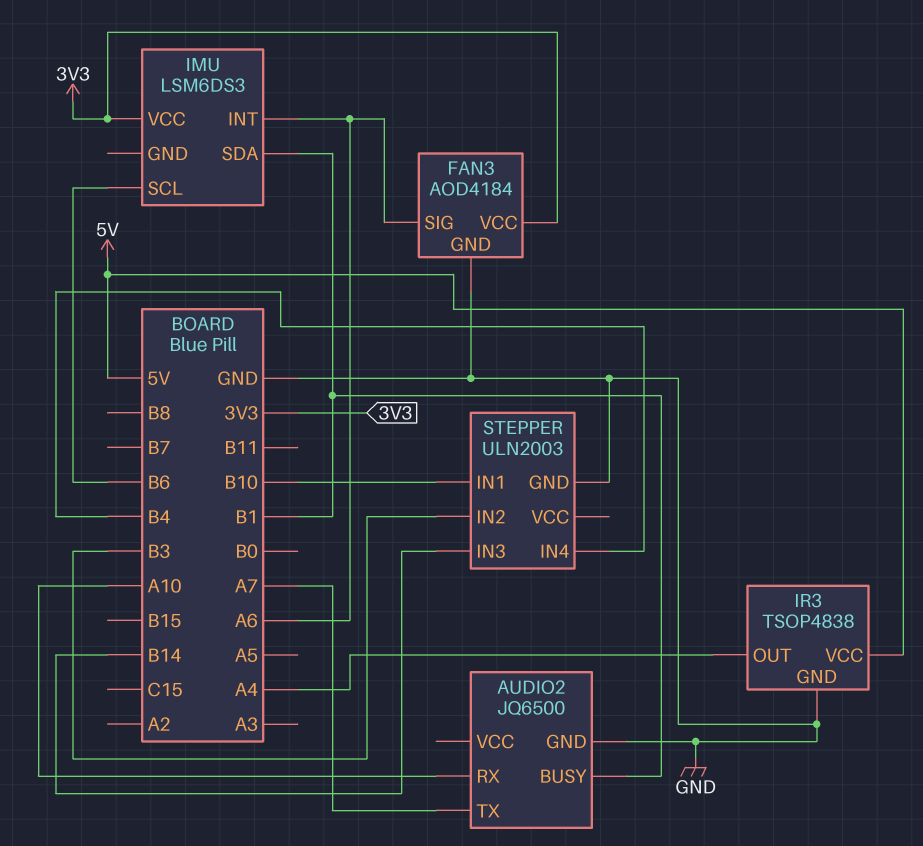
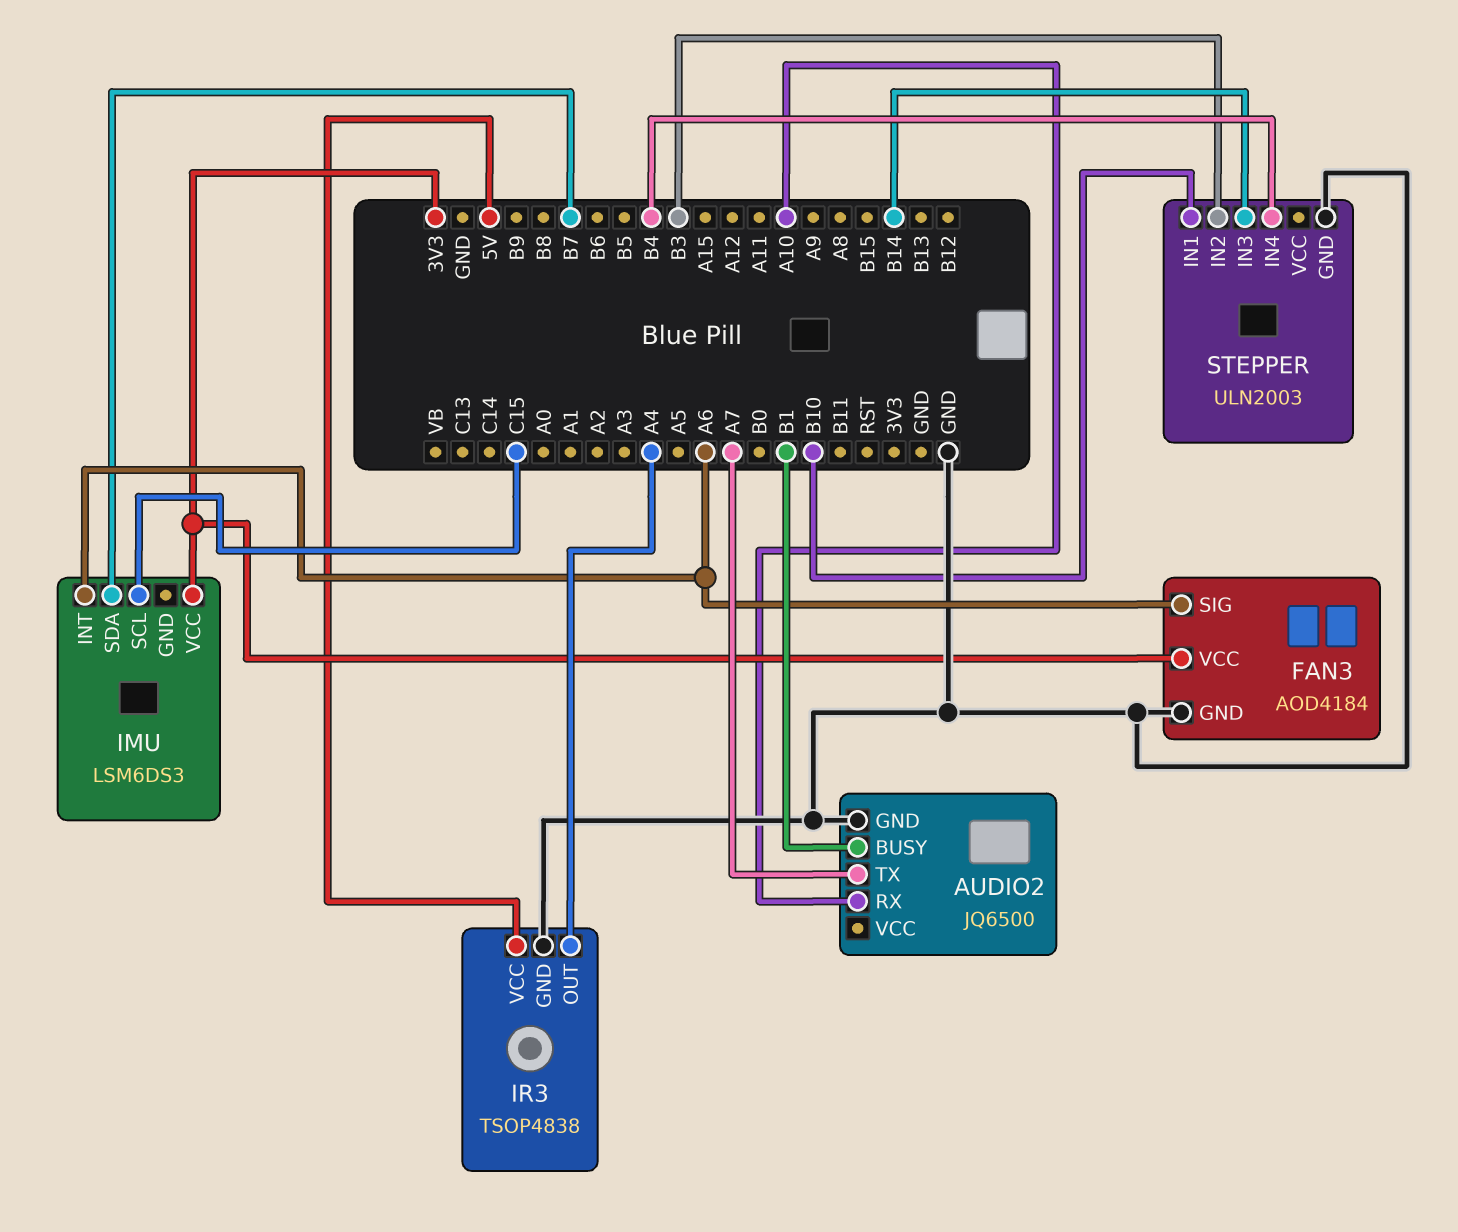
IMU pin SCL: B6 -> C15
IMU pin SDA: B1 -> B7

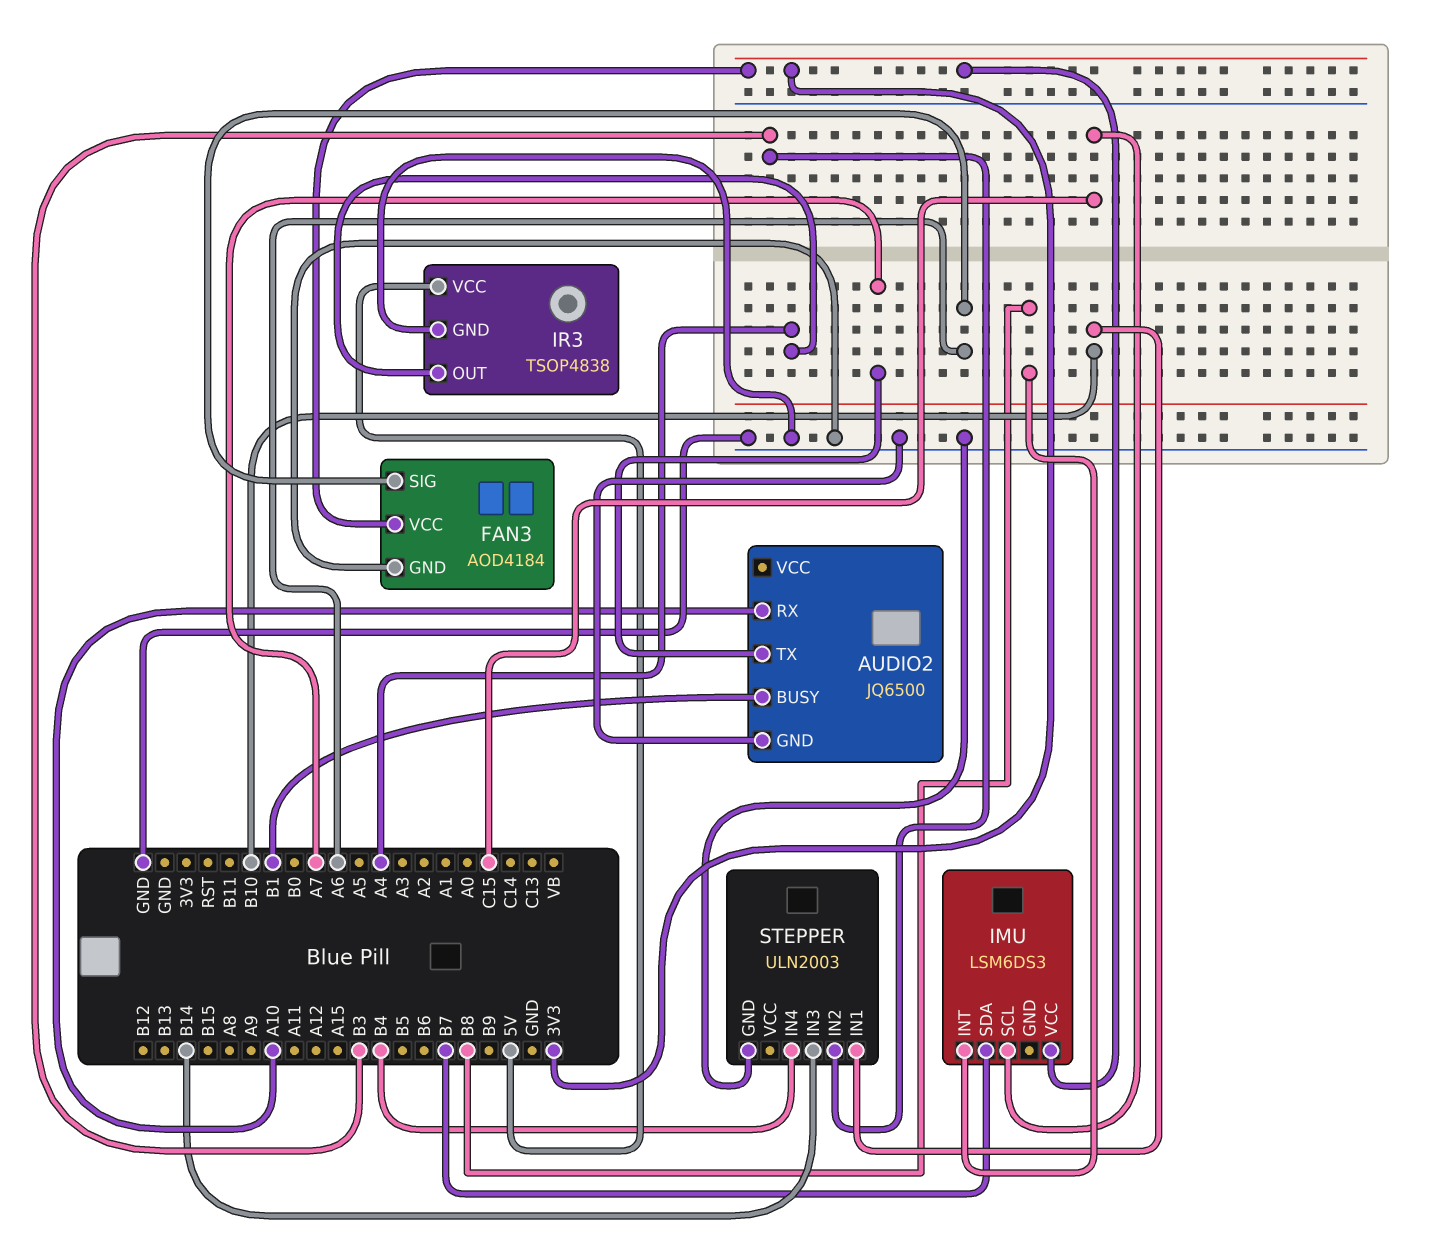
IMU pin INT: A6 -> B8

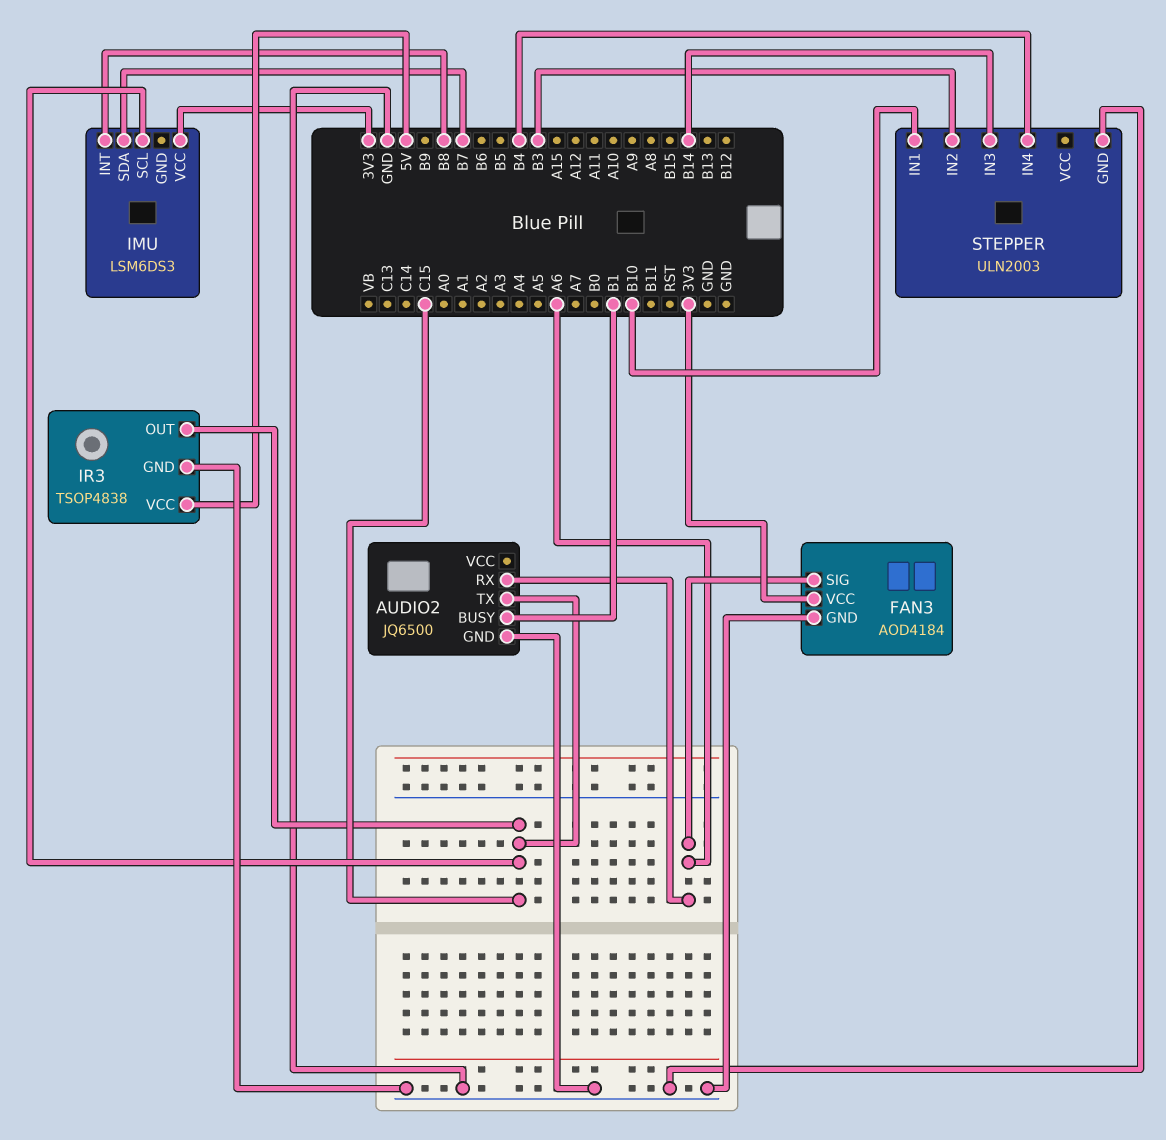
AUDIO2 pin RX: A10 -> A6
AUDIO2 pin TX: A7 -> C15
IR3 pin OUT: A4 -> C15

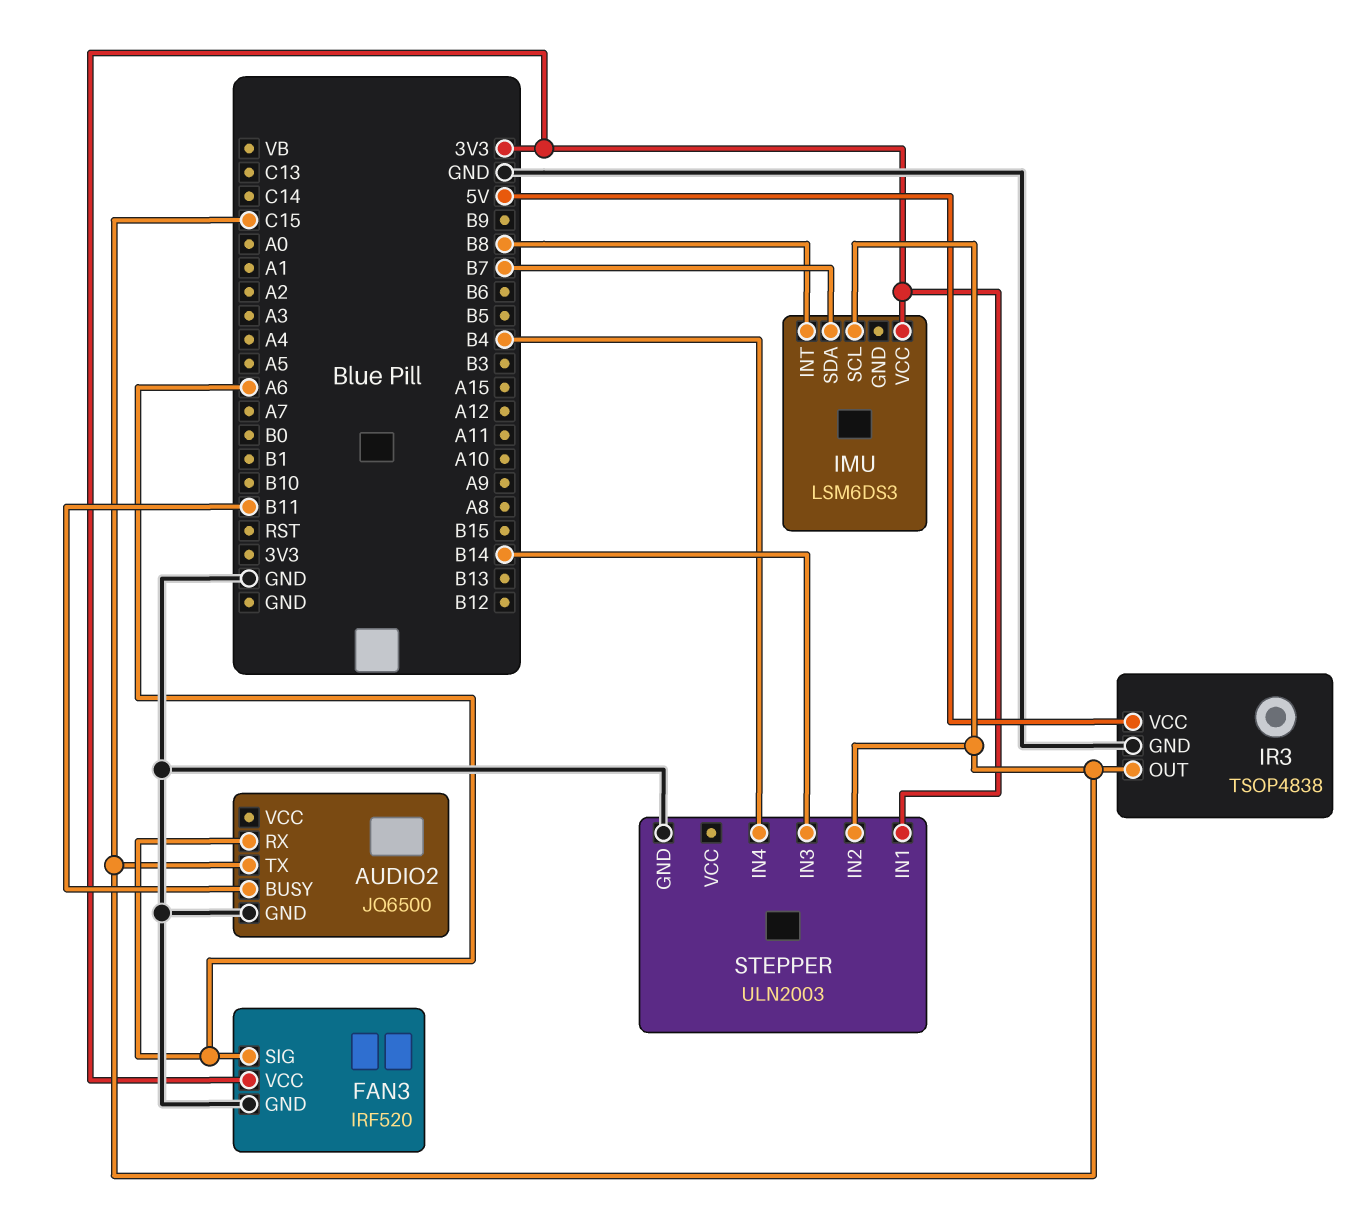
AUDIO2 pin BUSY: B1 -> B11
FAN3: AOD4184 -> IRF520
STEPPER pin IN1: B10 -> 3V3
STEPPER pin IN2: B3 -> C15

